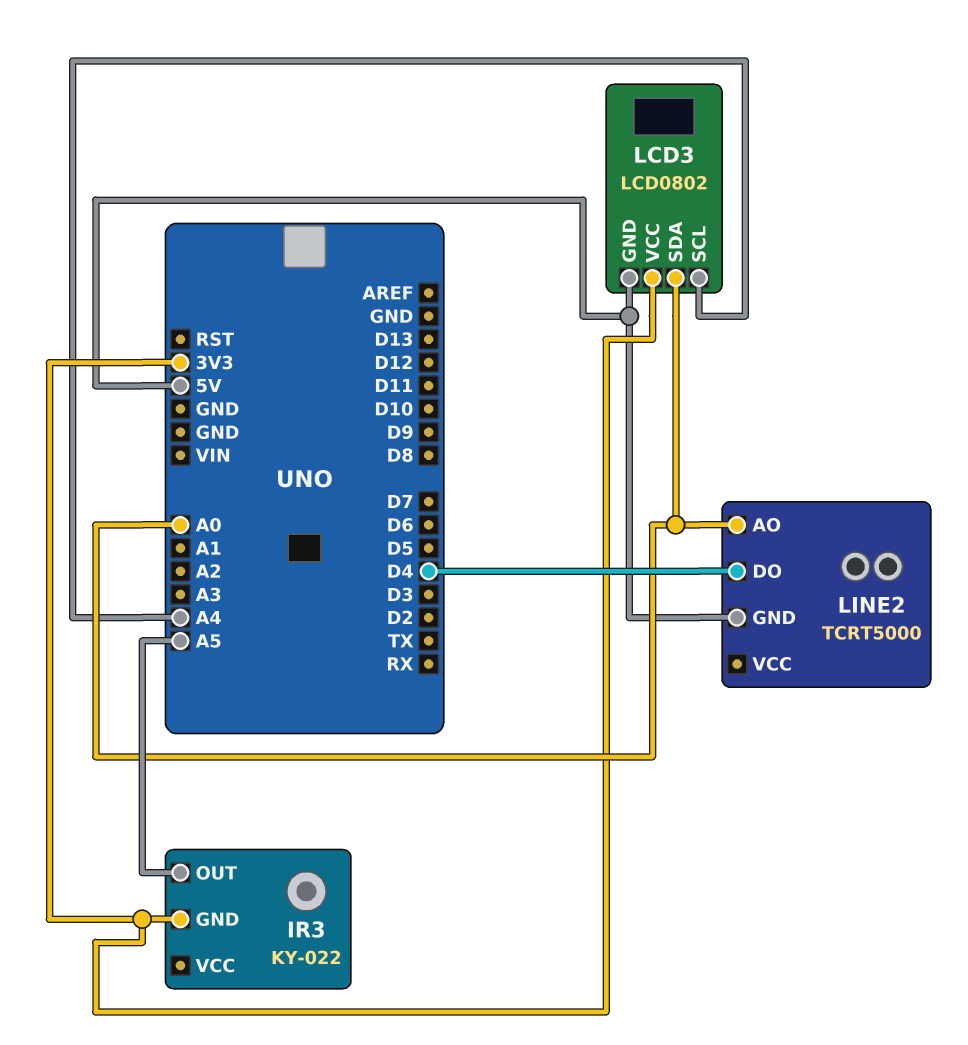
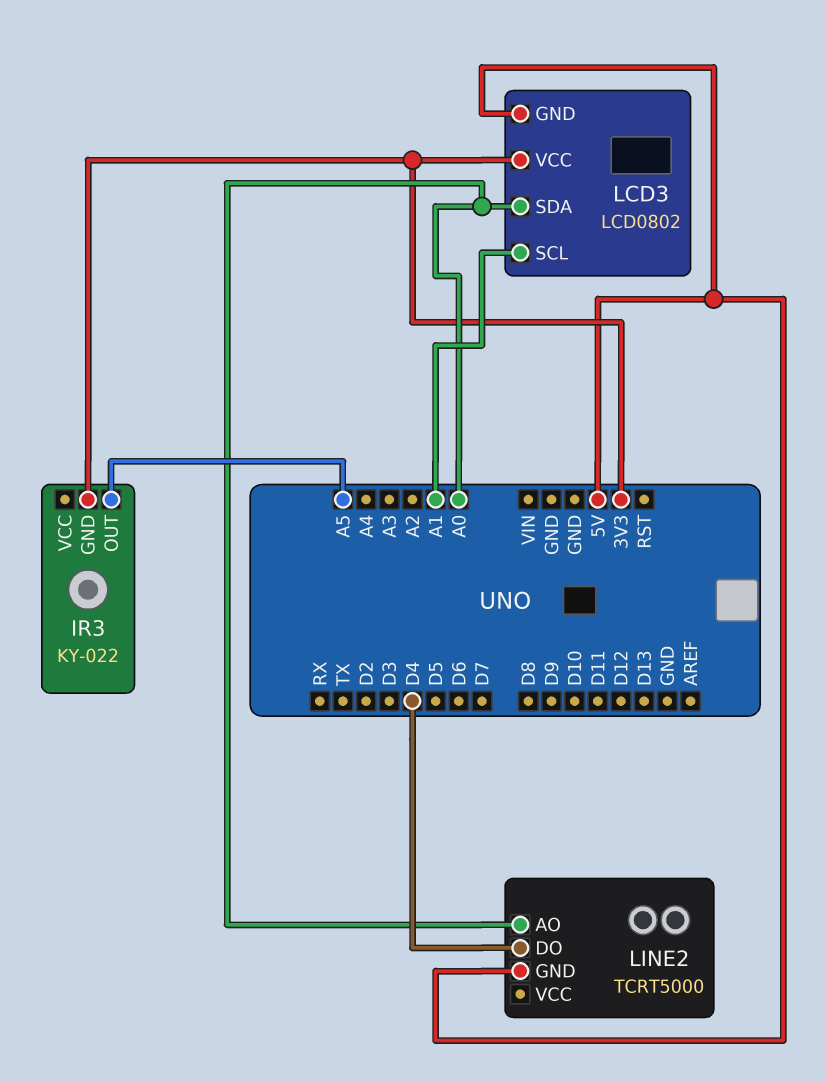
LCD3 pin SCL: A4 -> A1

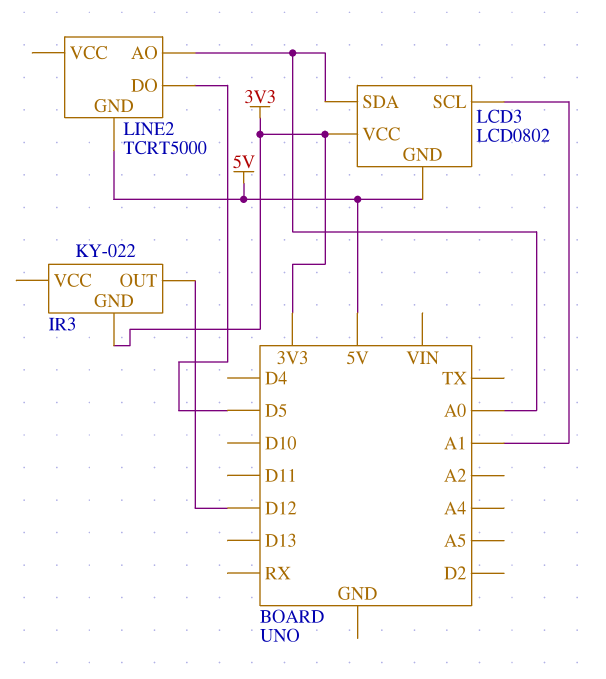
IR3 pin OUT: A5 -> D12
LINE2 pin DO: D4 -> D5

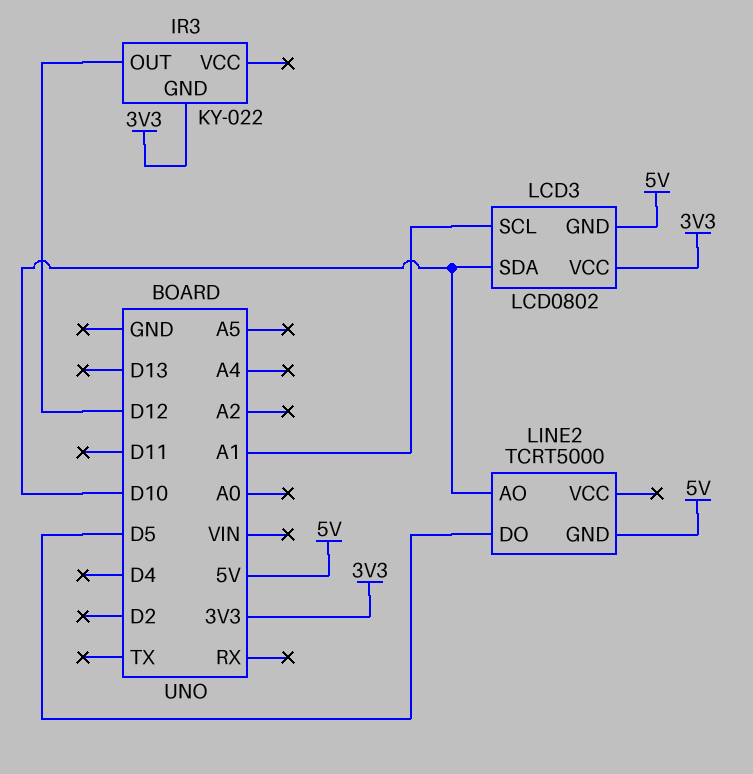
LCD3 pin SDA: A0 -> D10
LINE2 pin AO: A0 -> D10

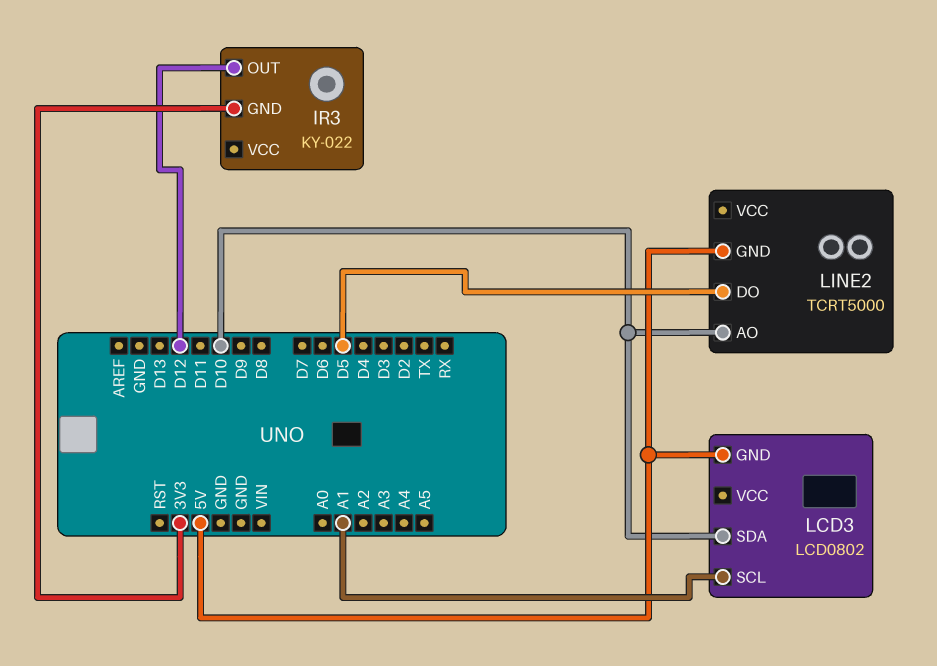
LCD3 pin VCC: 3V3 -> none

